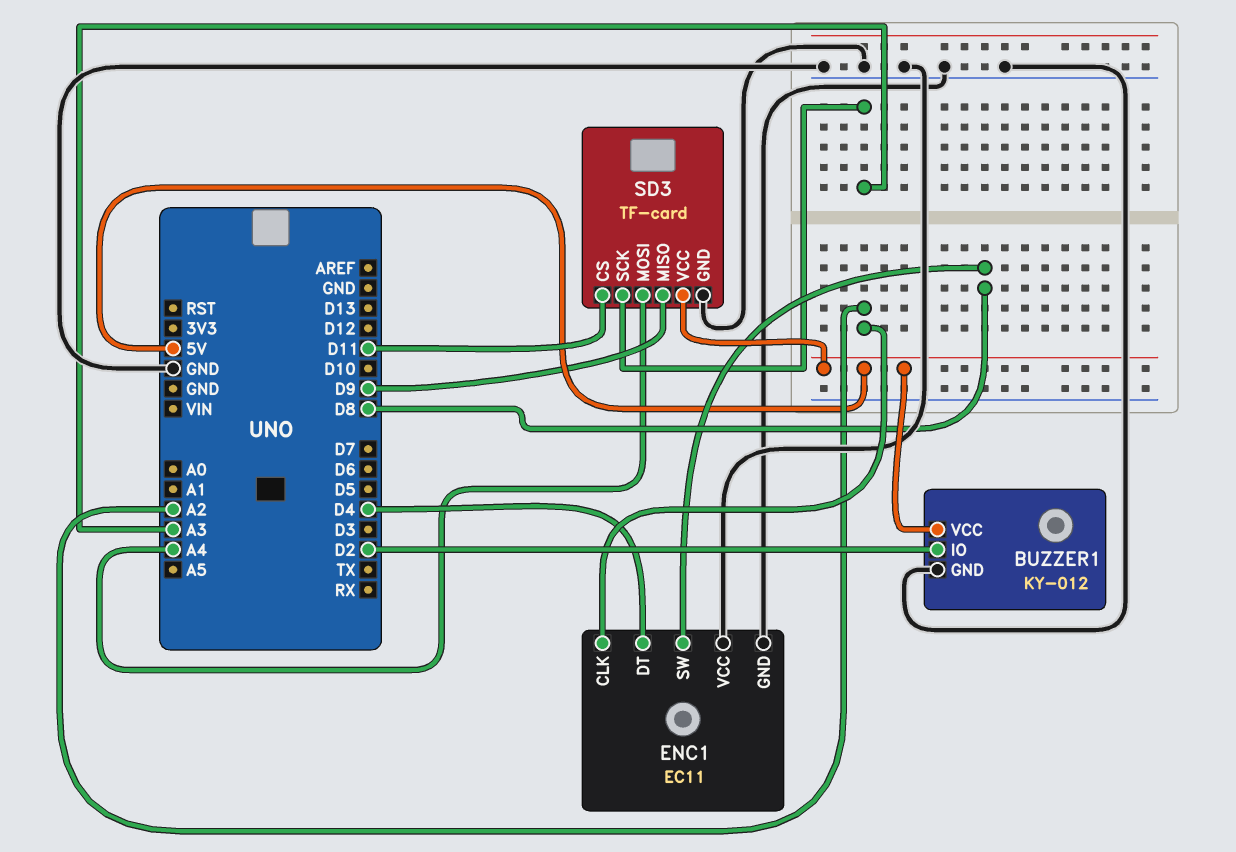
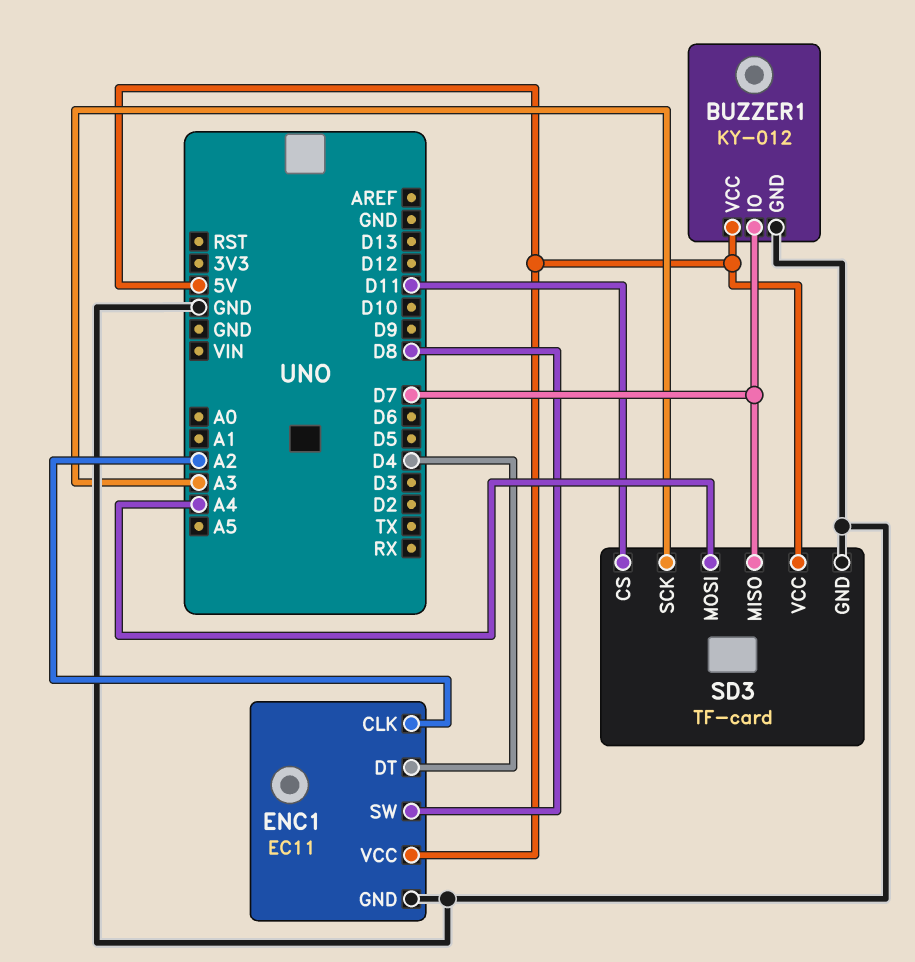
BUZZER1 pin IO: D2 -> D7
ENC1 pin VCC: GND -> 5V
SD3 pin MISO: D9 -> D7

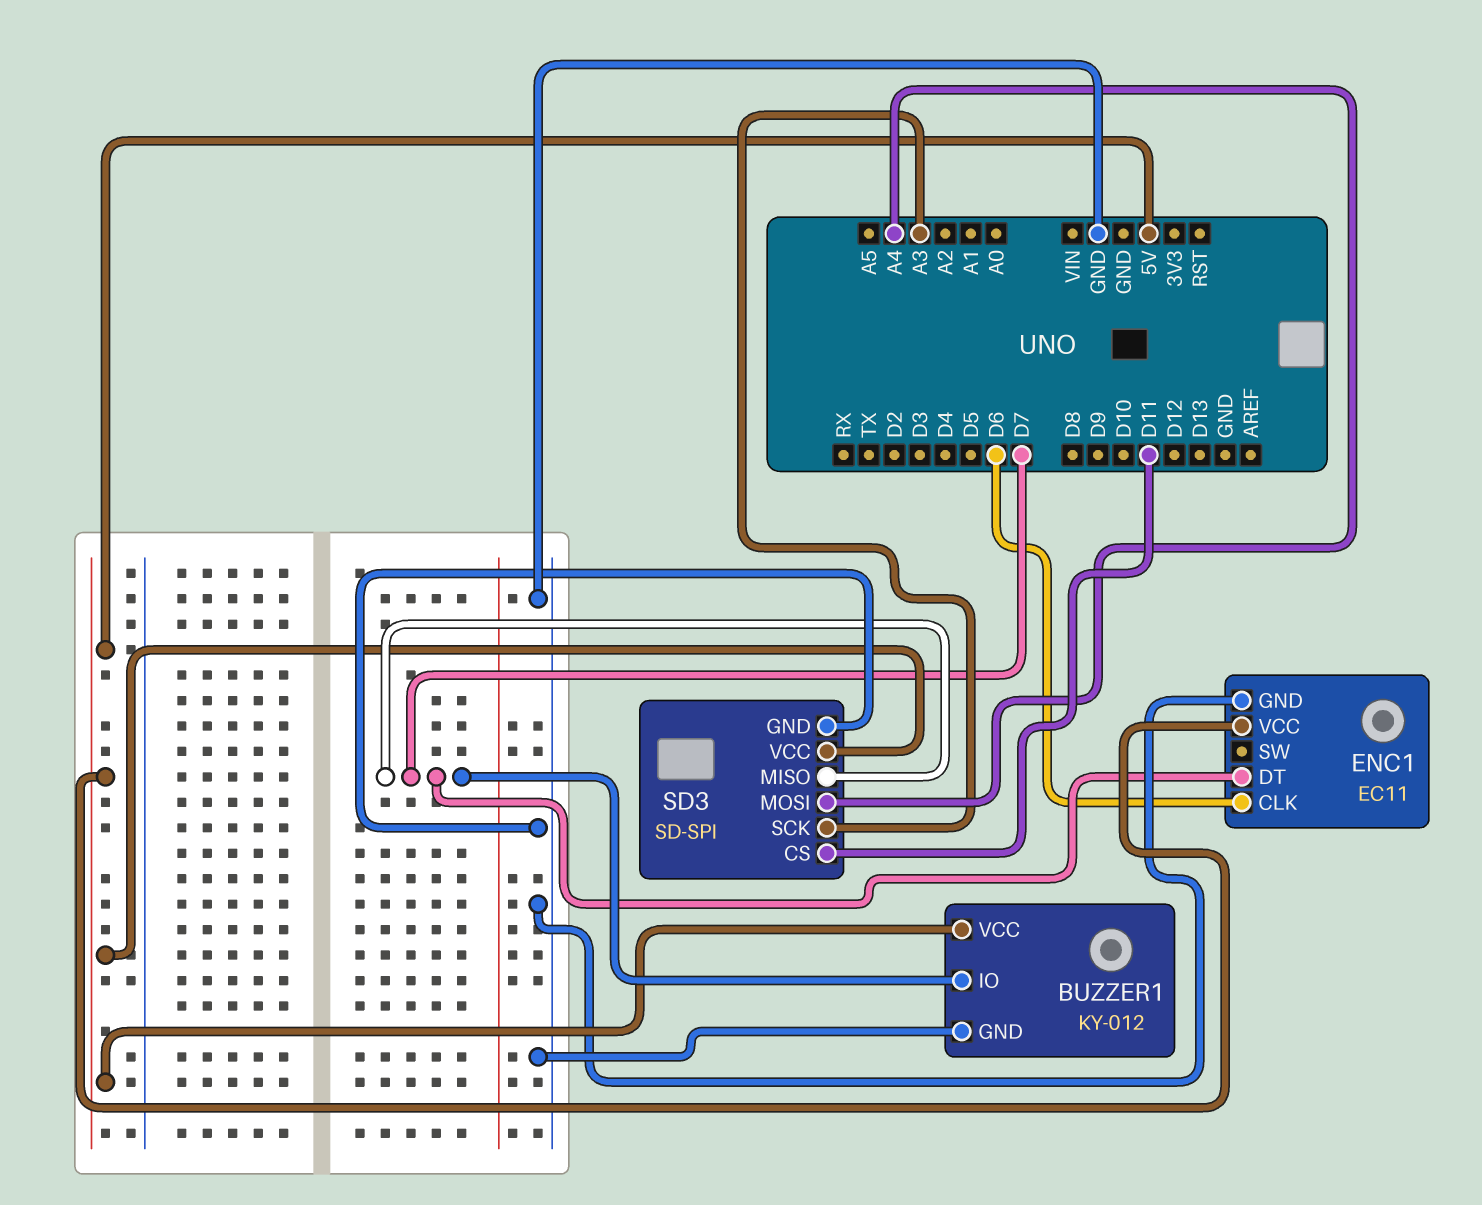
ENC1 pin CLK: A2 -> D6
ENC1 pin DT: D4 -> D7
ENC1 pin SW: D8 -> none
SD3: TF-card -> SD-SPI

